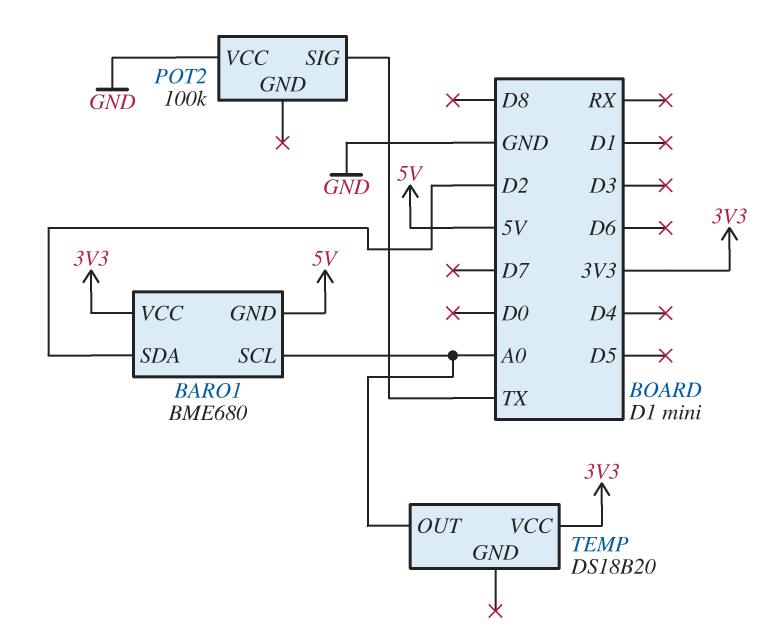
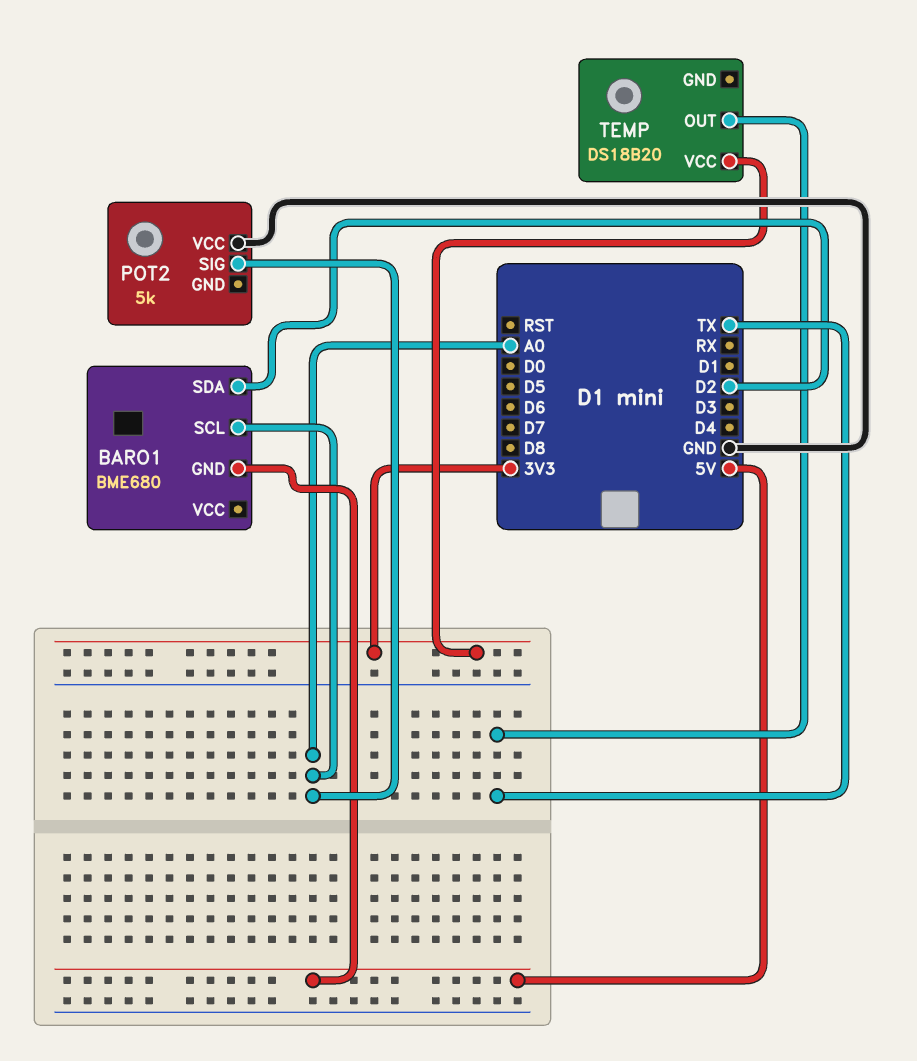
BARO1 pin VCC: 3V3 -> none
POT2: 100k -> 5k
POT2 pin SIG: TX -> A0
TEMP pin OUT: A0 -> TX

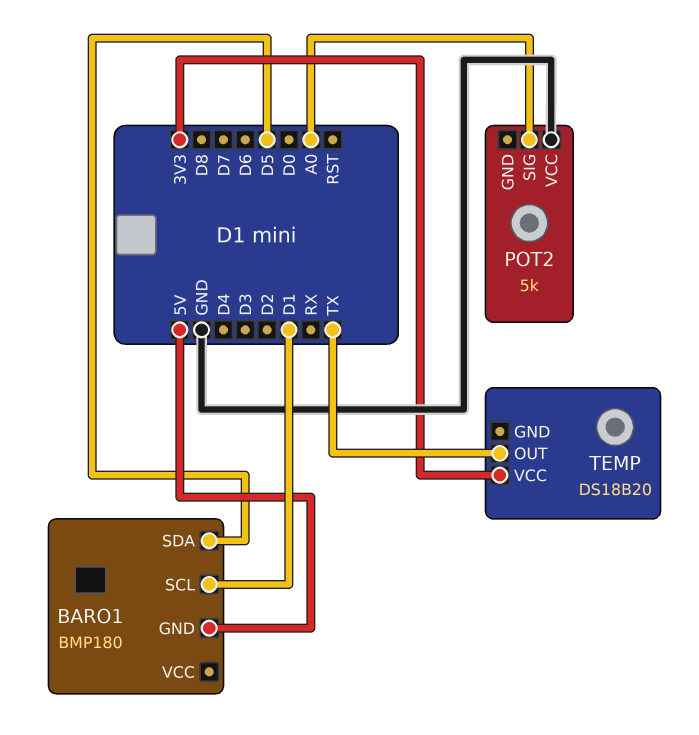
BARO1: BME680 -> BMP180
BARO1 pin SCL: A0 -> D1
BARO1 pin SDA: D2 -> D5

